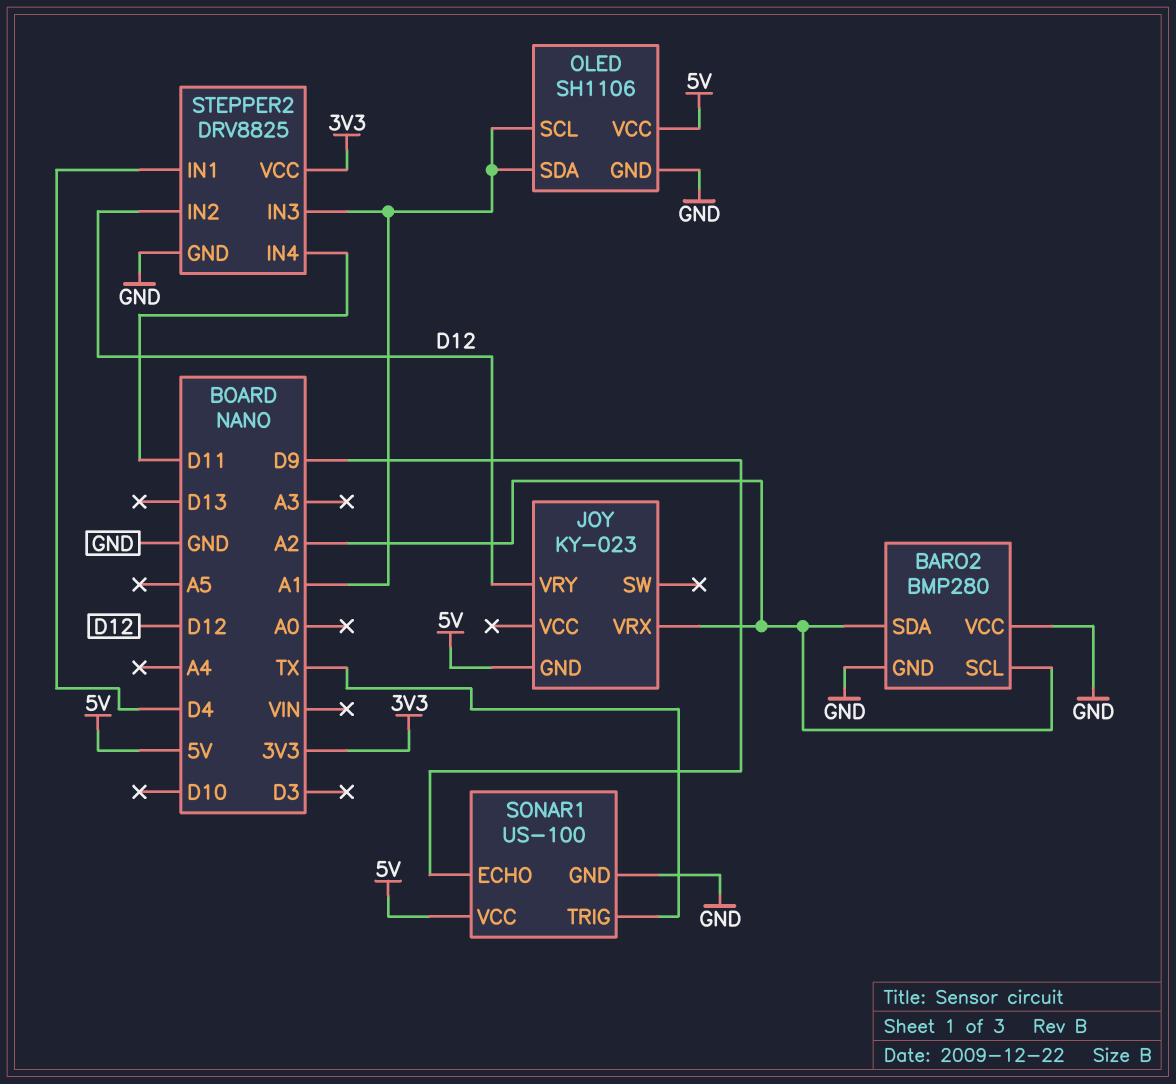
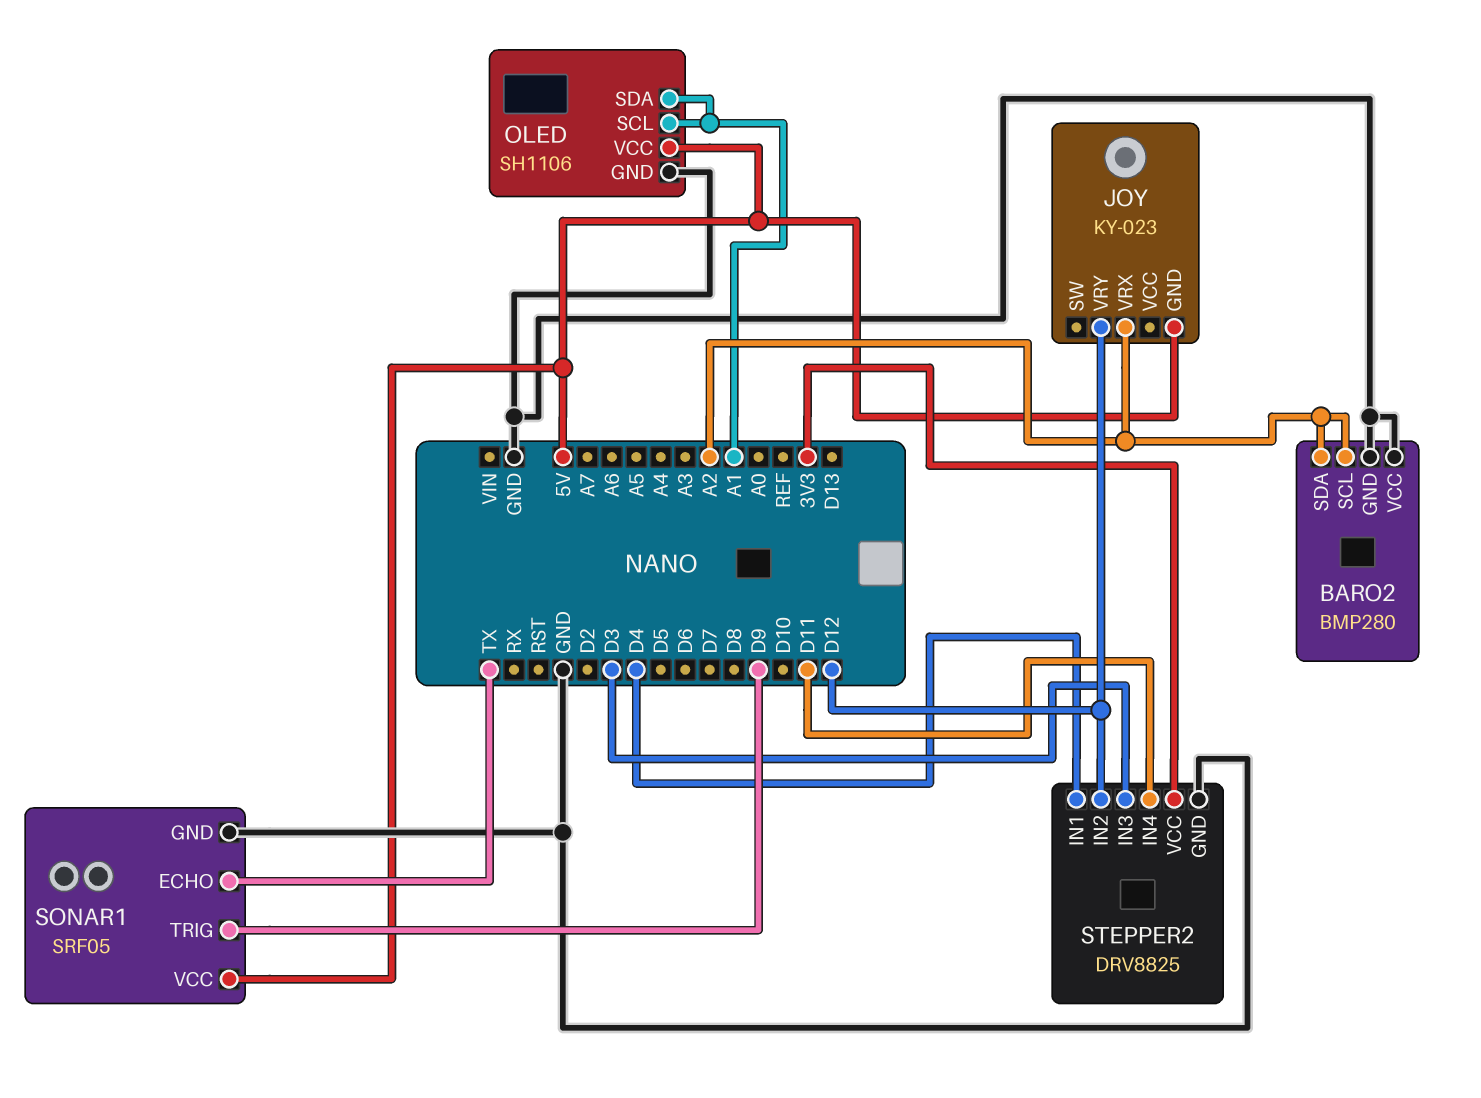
SONAR1: US-100 -> SRF05
SONAR1 pin ECHO: D9 -> TX
SONAR1 pin TRIG: TX -> D9
STEPPER2 pin IN3: A1 -> D3

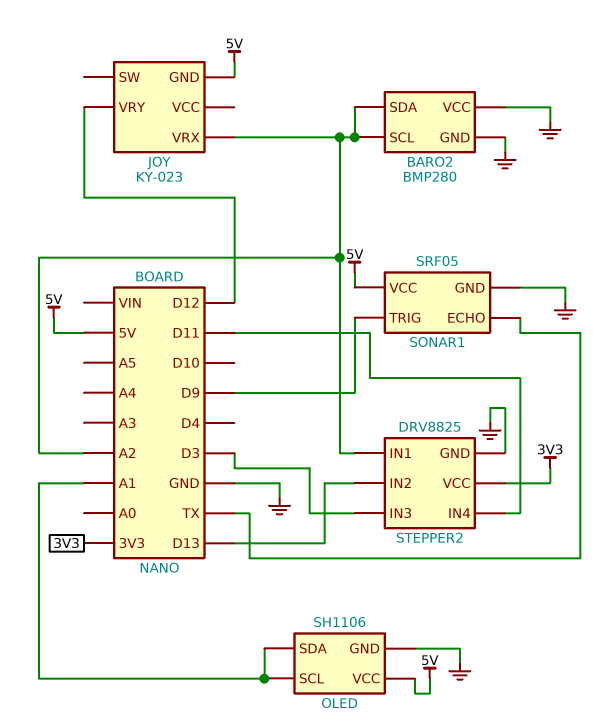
STEPPER2 pin IN1: D4 -> A2
STEPPER2 pin IN2: D12 -> D13

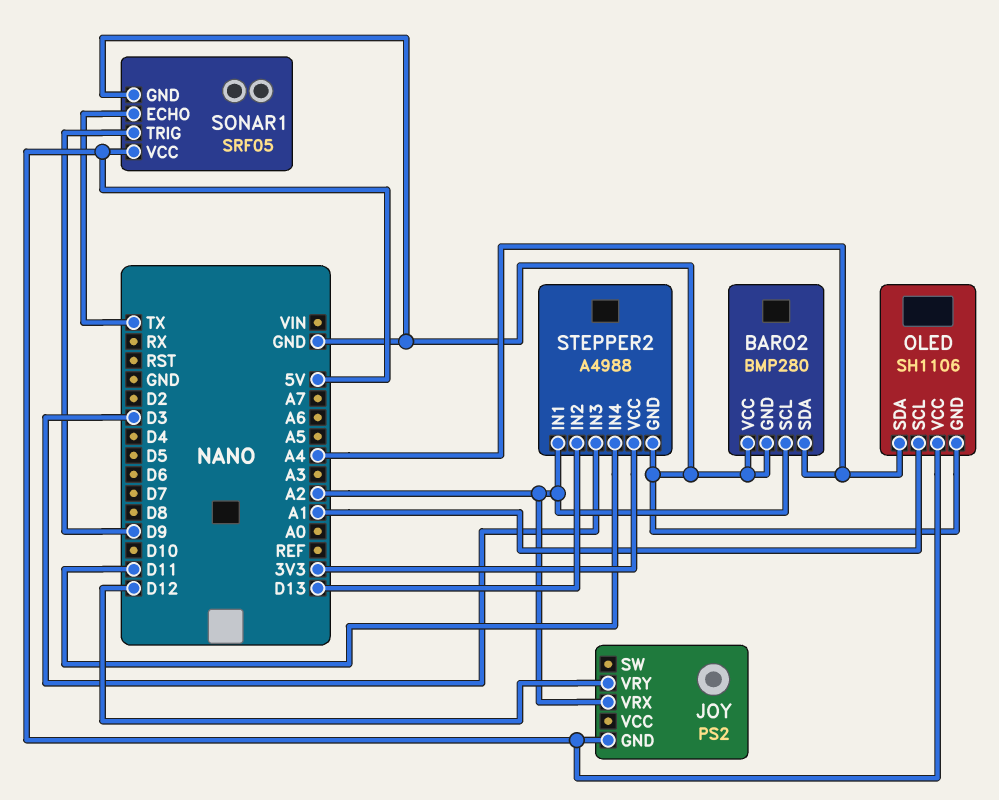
BARO2 pin SDA: A2 -> A4
JOY: KY-023 -> PS2
OLED pin SDA: A1 -> A4
STEPPER2: DRV8825 -> A4988

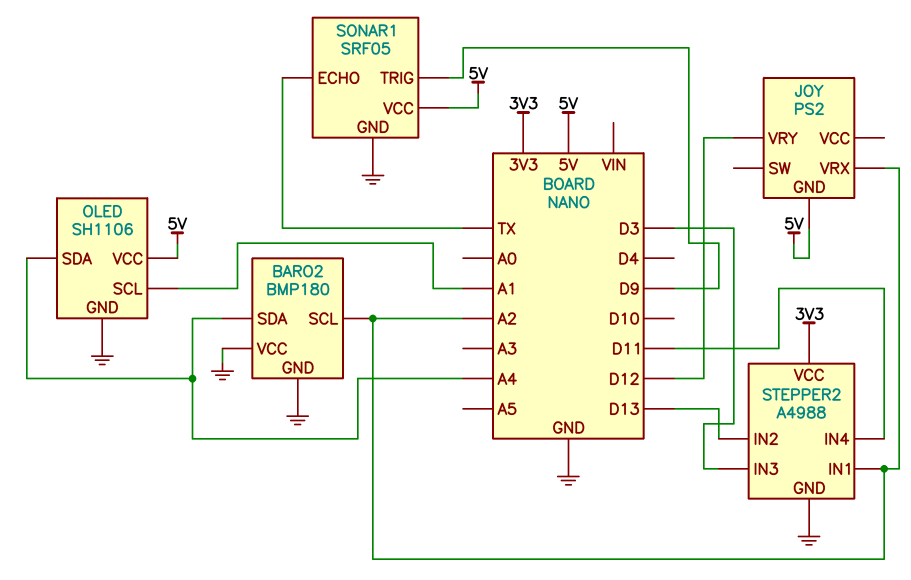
BARO2: BMP280 -> BMP180

